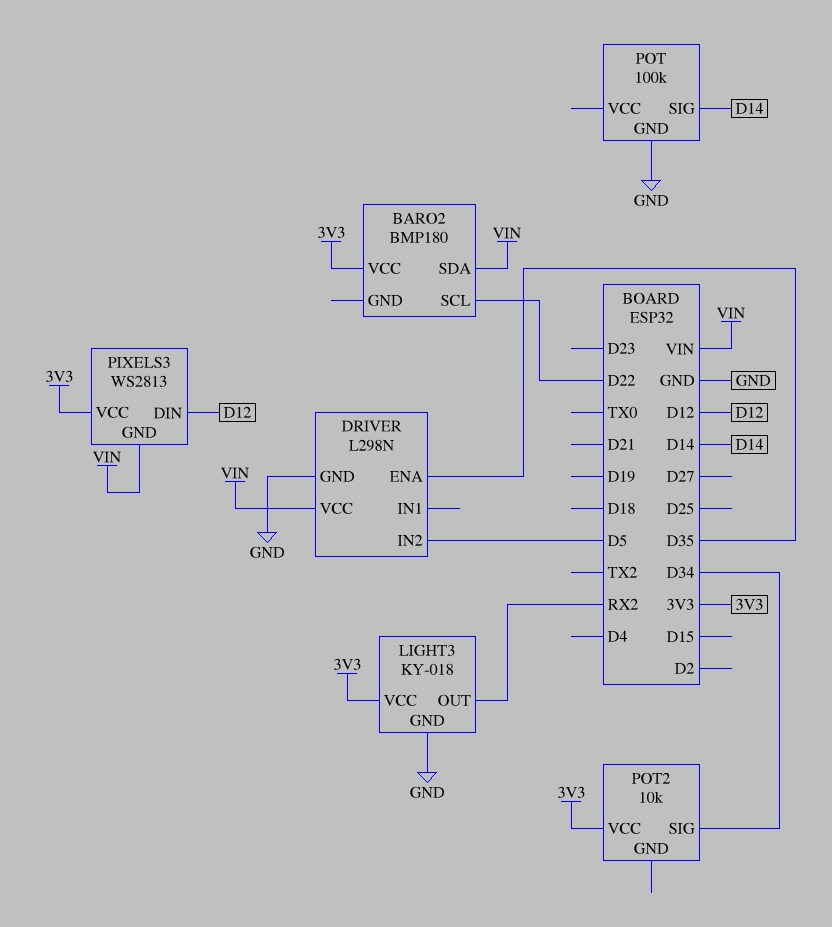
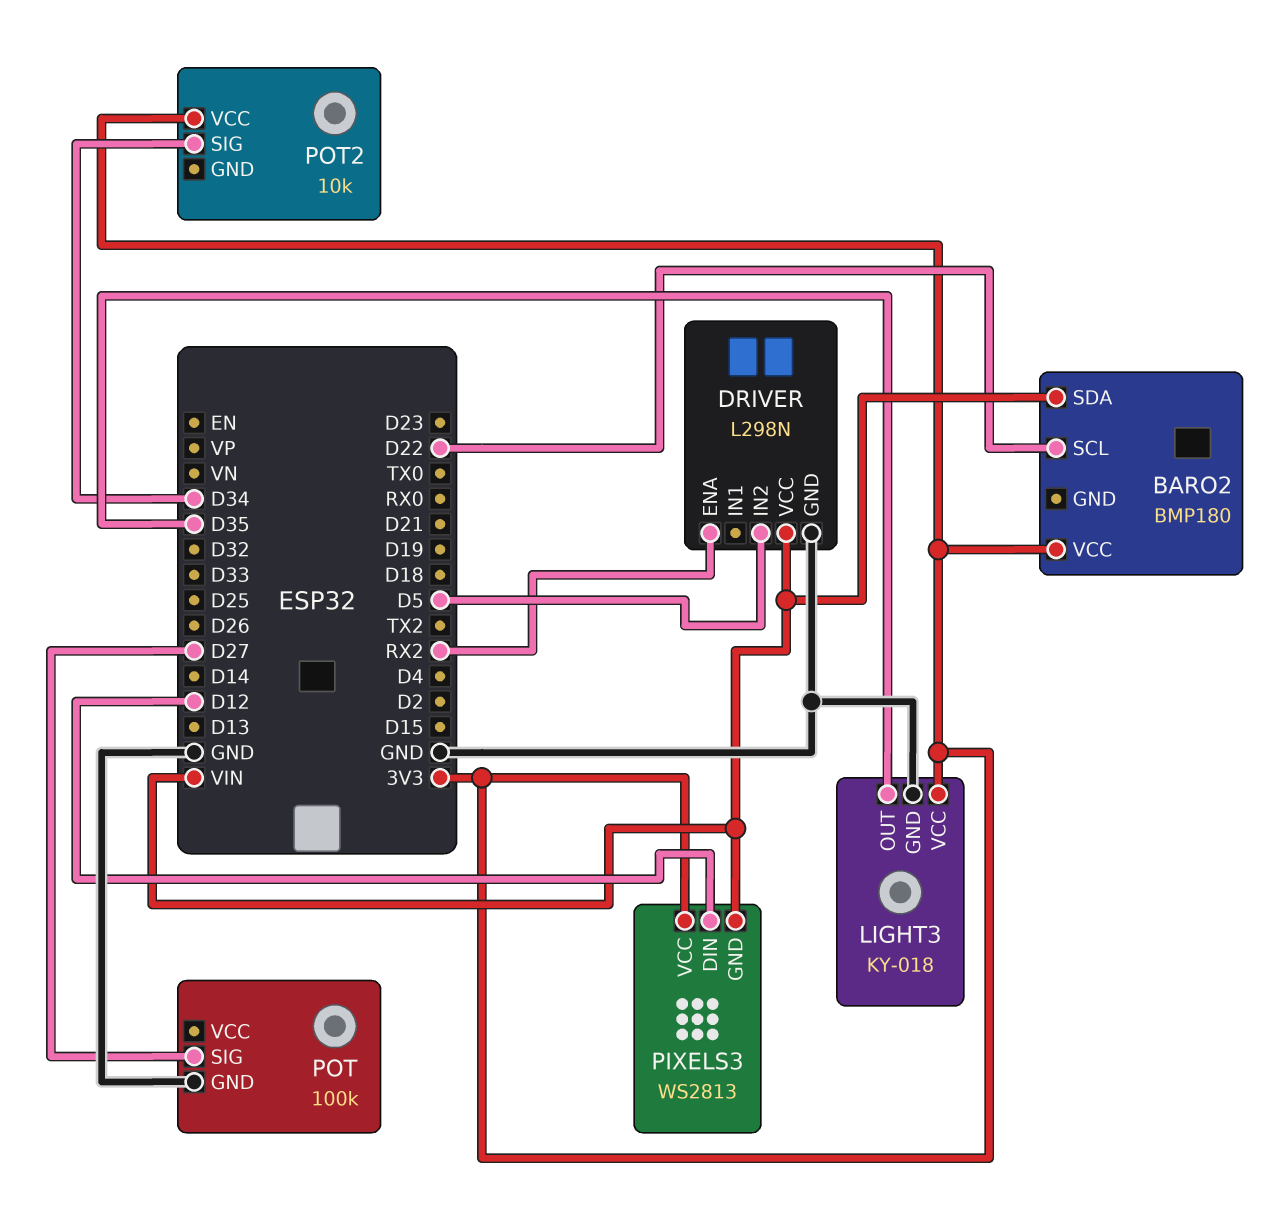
DRIVER pin ENA: D35 -> RX2
LIGHT3 pin OUT: RX2 -> D35
POT pin SIG: D14 -> D27

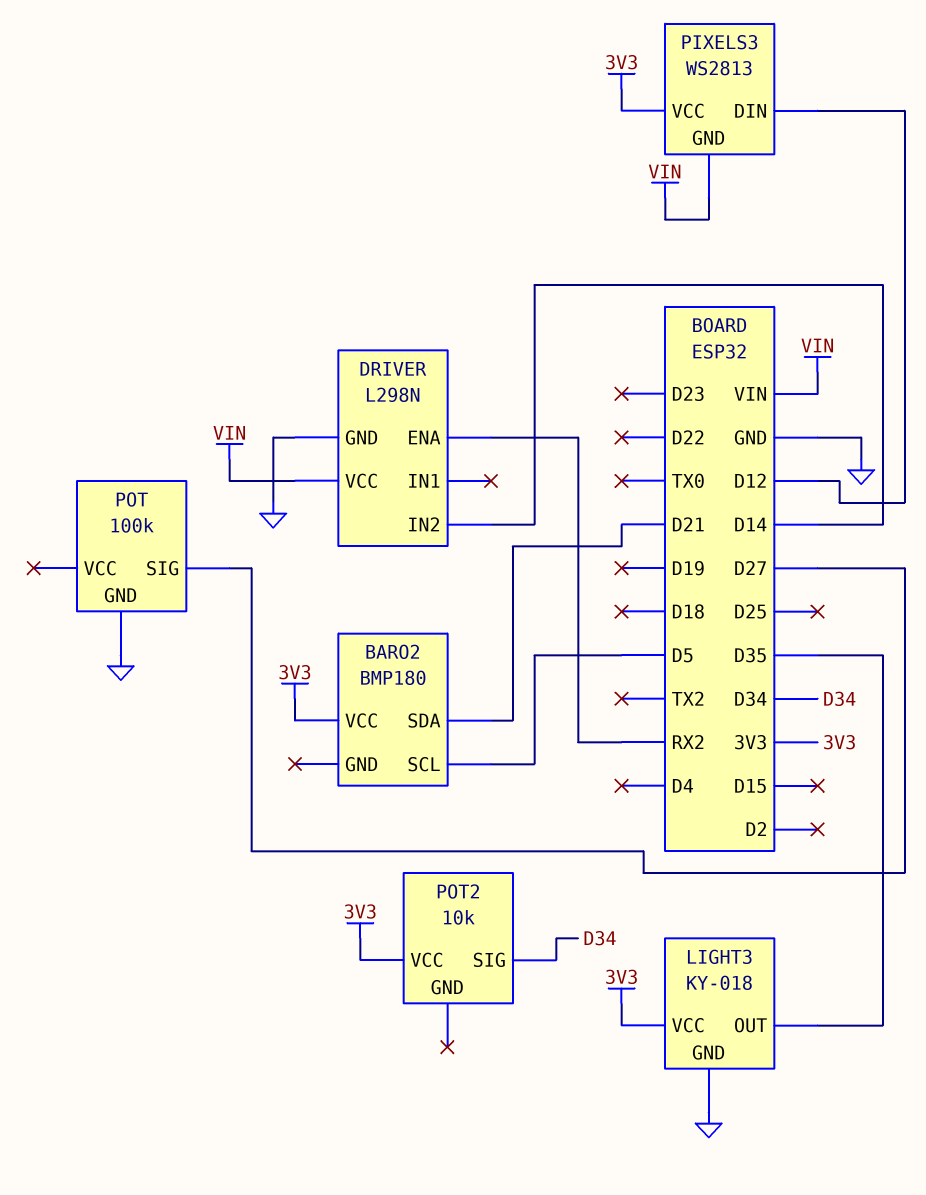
BARO2 pin SCL: D22 -> D5
BARO2 pin SDA: VIN -> D21
DRIVER pin IN2: D5 -> D14

